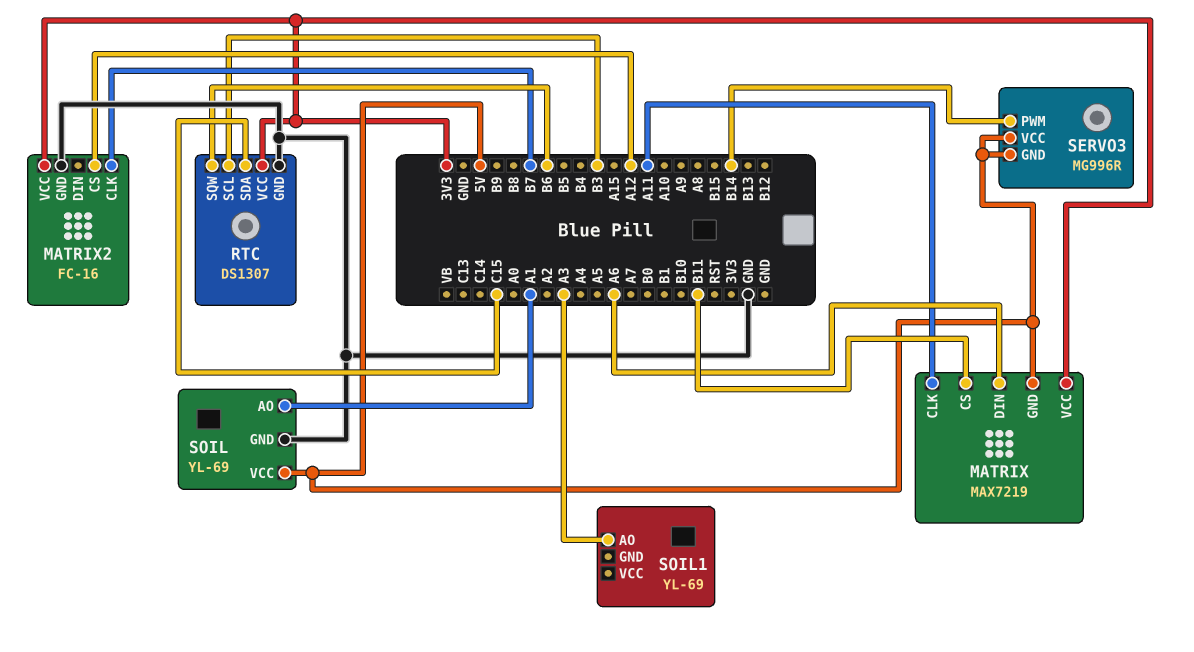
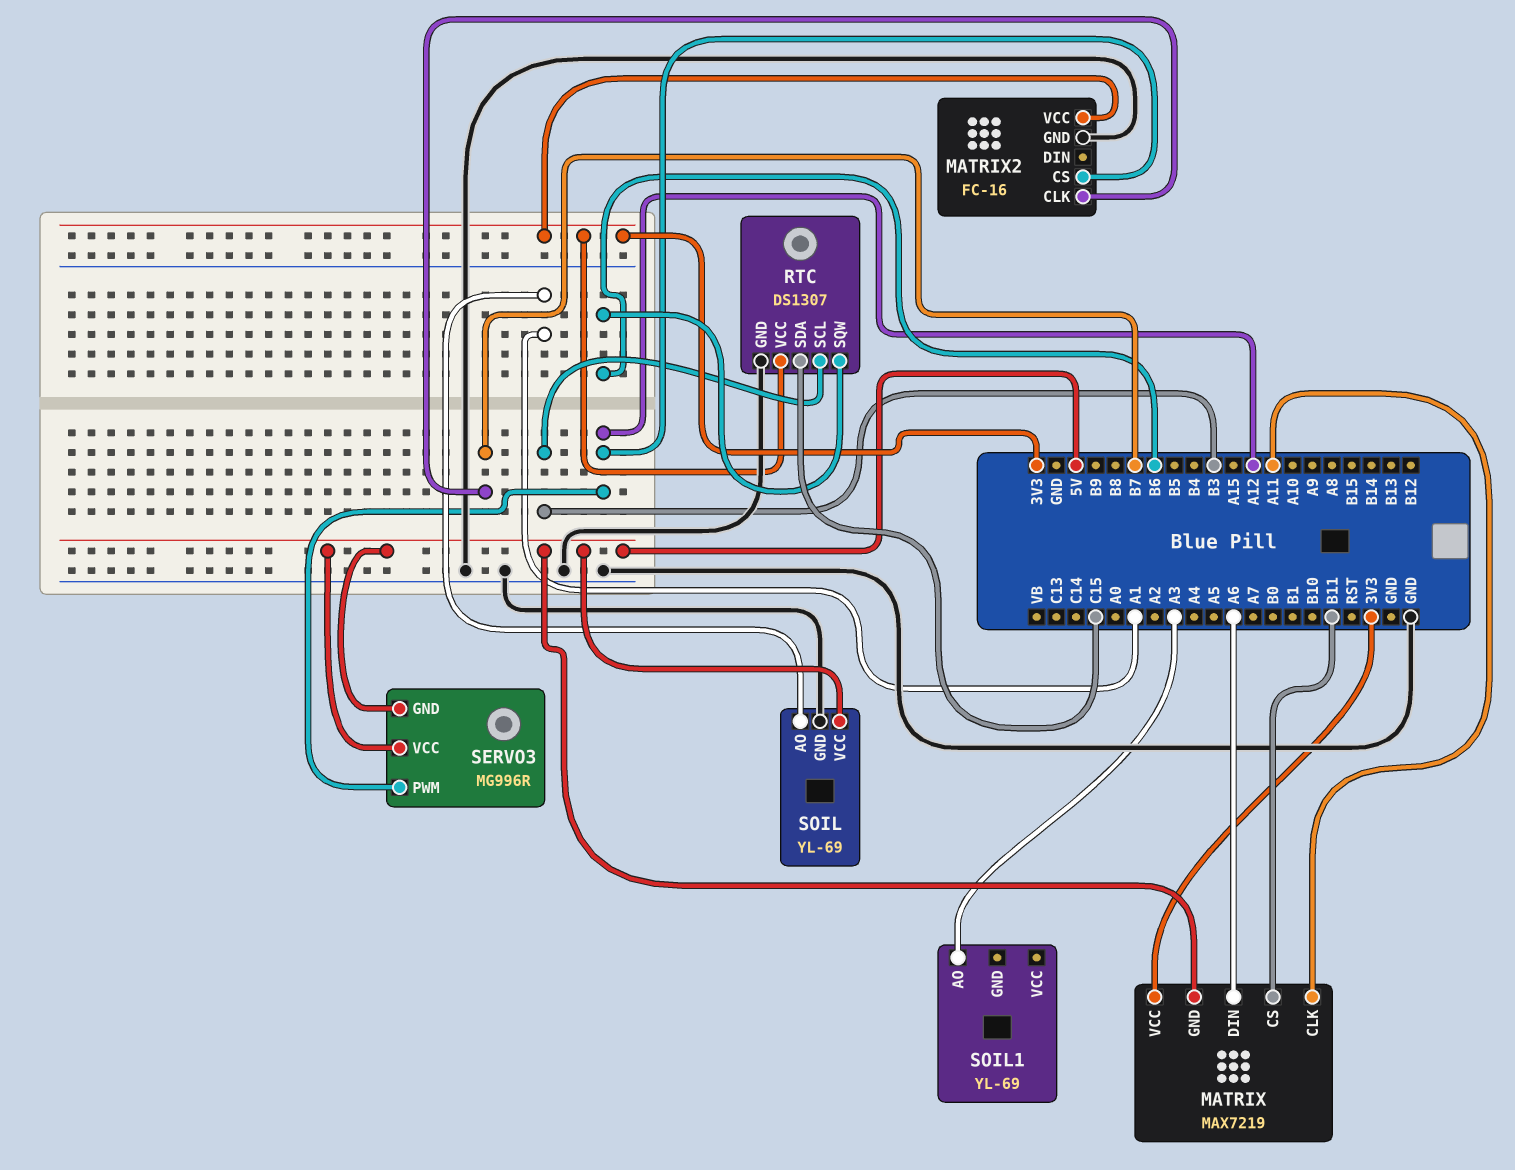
SERVO3 pin PWM: B14 -> A12

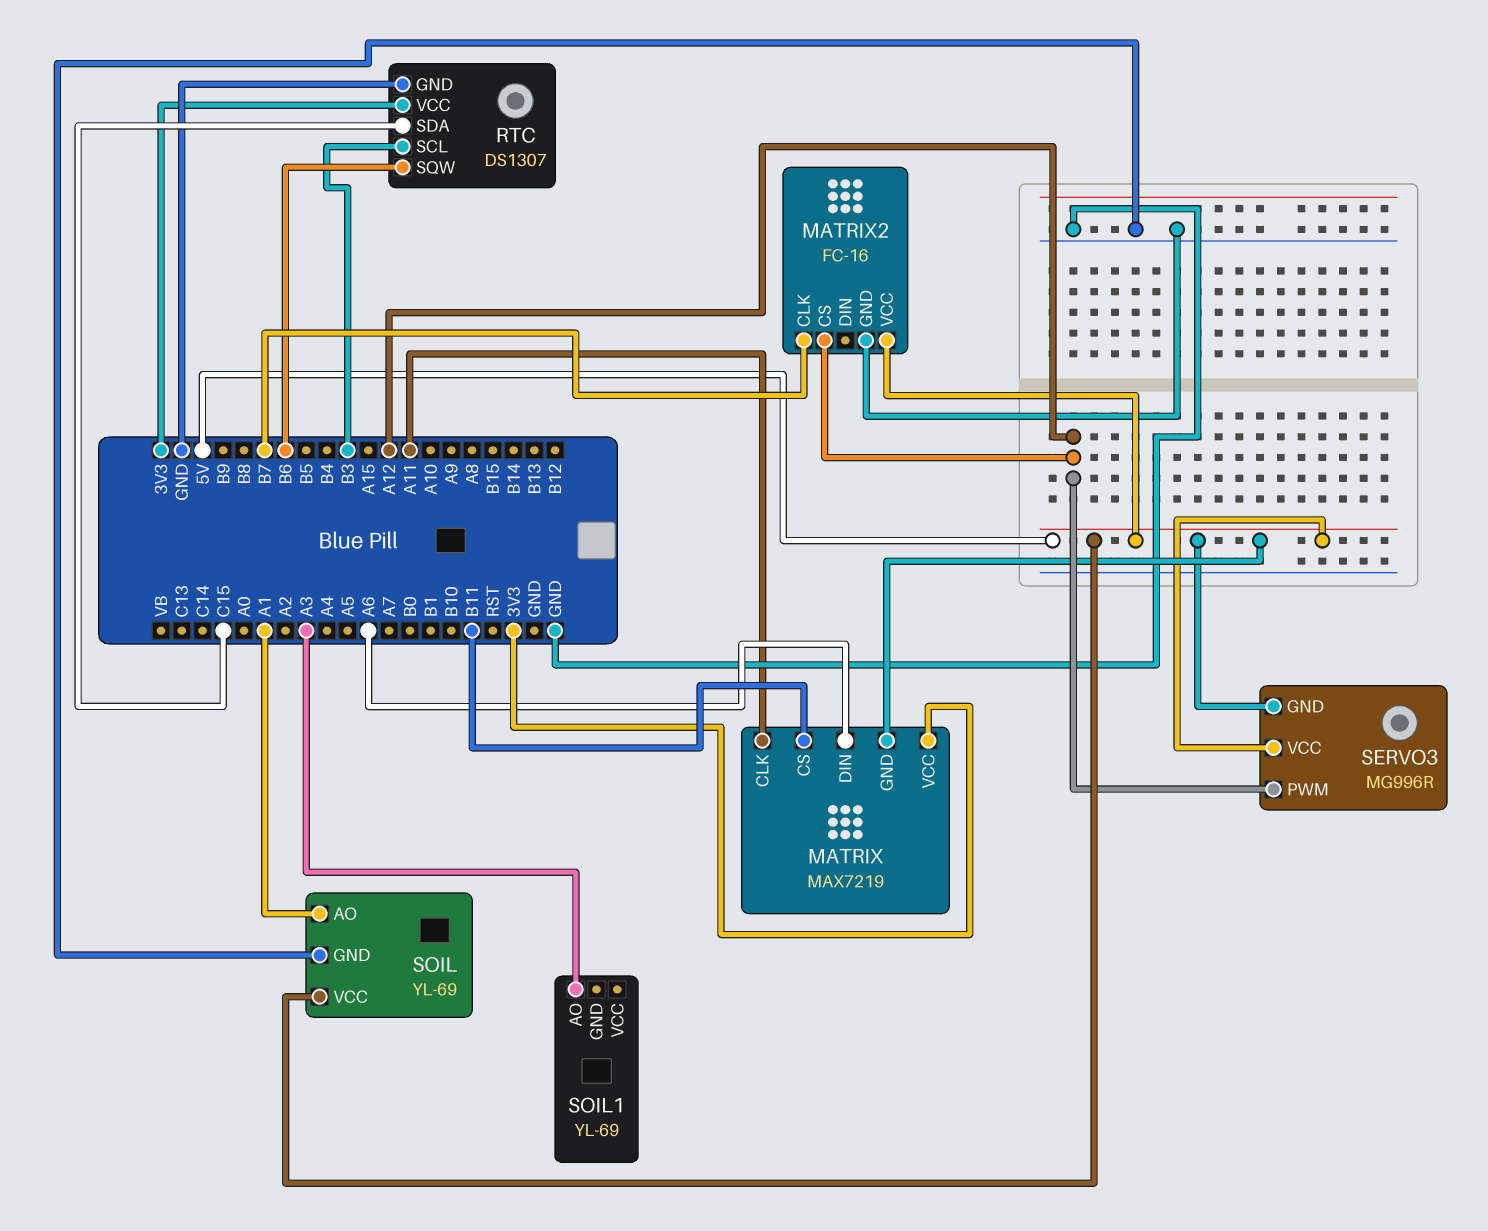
MATRIX2 pin VCC: 3V3 -> 5V

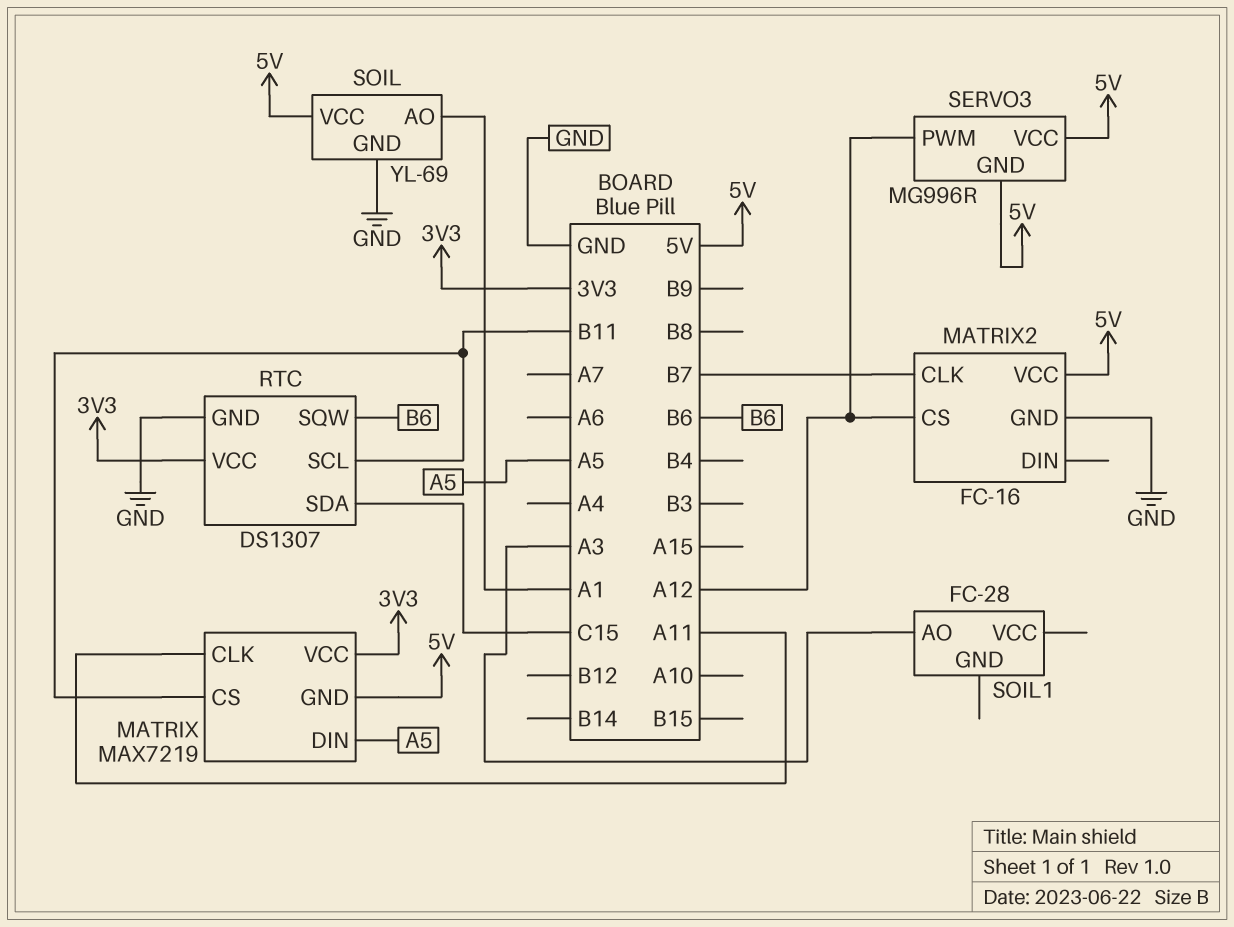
MATRIX pin DIN: A6 -> A5
RTC pin SCL: B3 -> B11
SOIL1: YL-69 -> FC-28

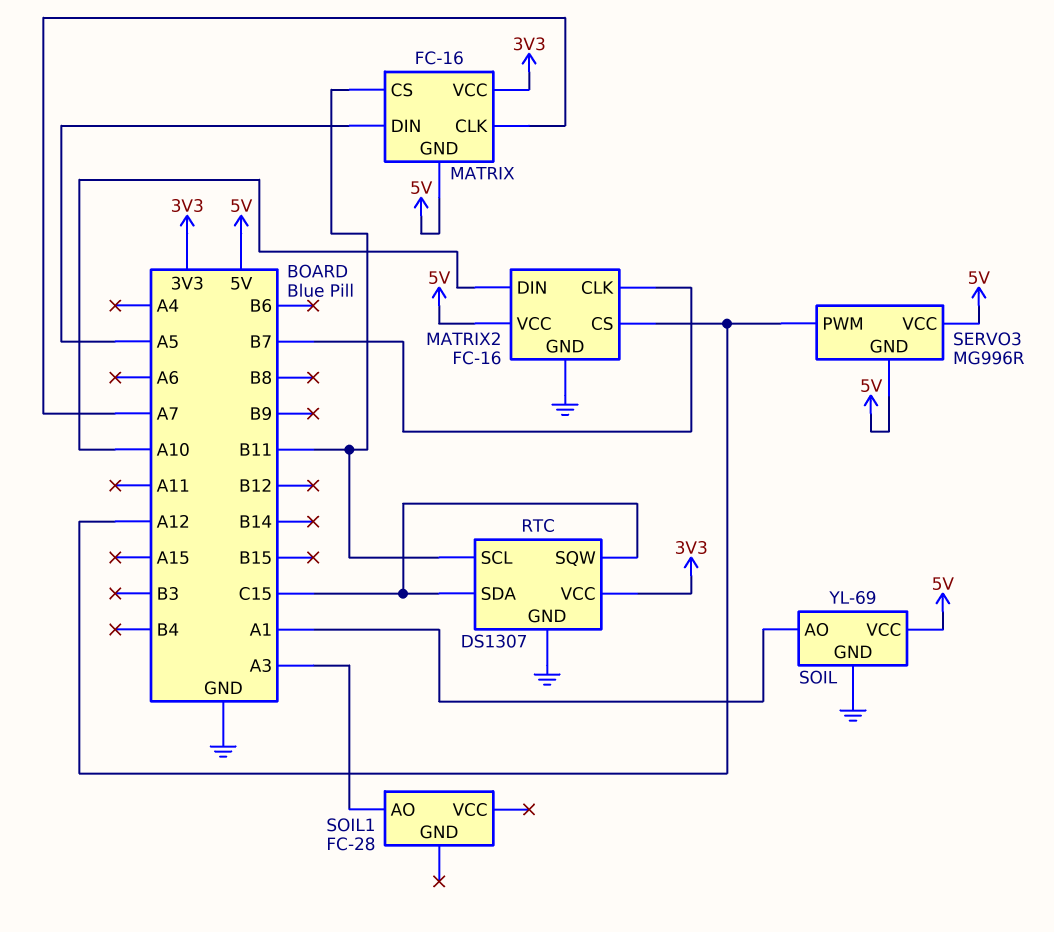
MATRIX: MAX7219 -> FC-16
MATRIX pin CLK: A11 -> A7
MATRIX2 pin DIN: none -> A10
RTC pin SQW: B6 -> C15

